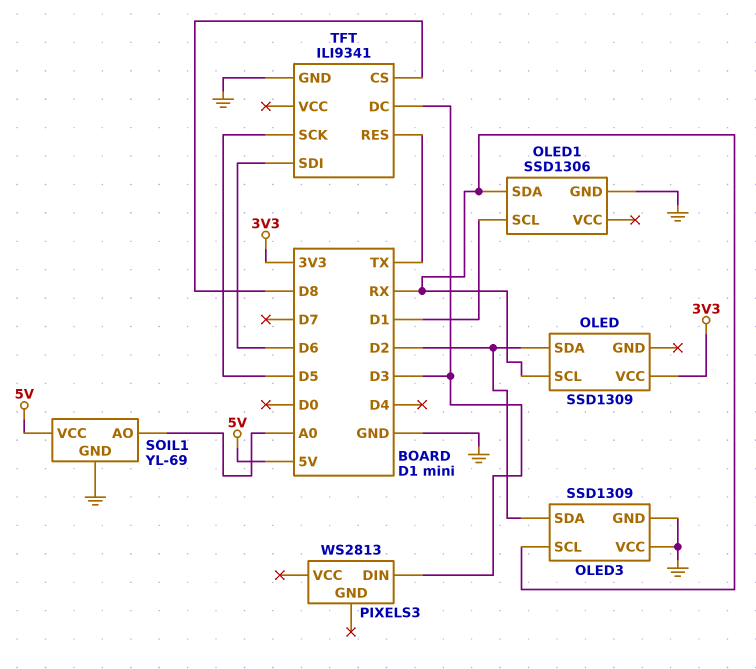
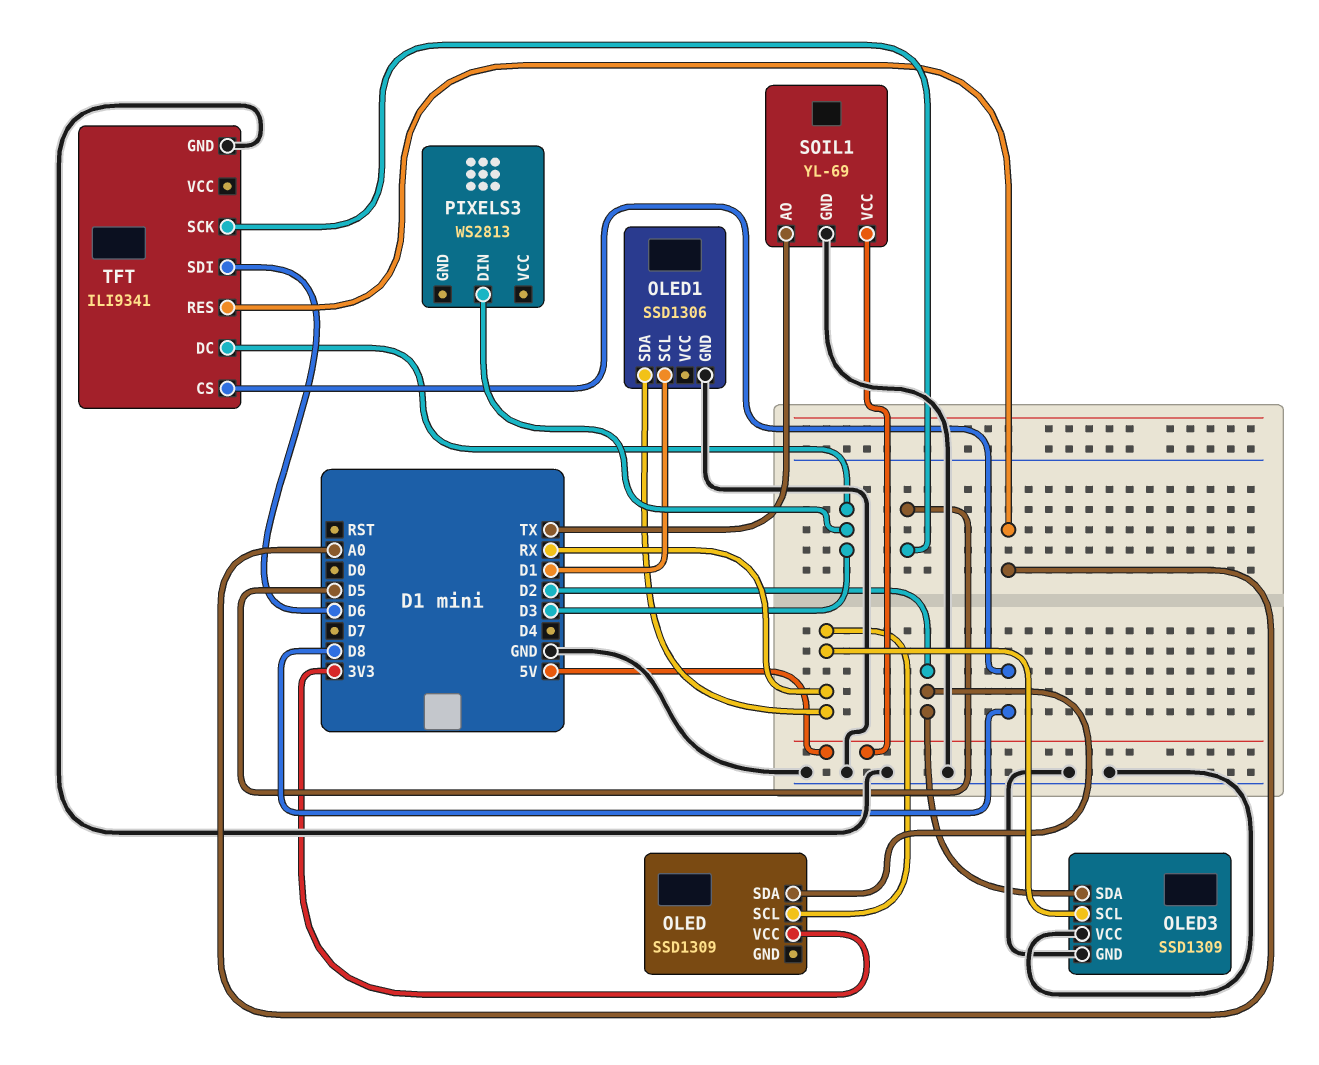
SOIL1 pin AO: A0 -> TX
TFT pin RES: TX -> A0

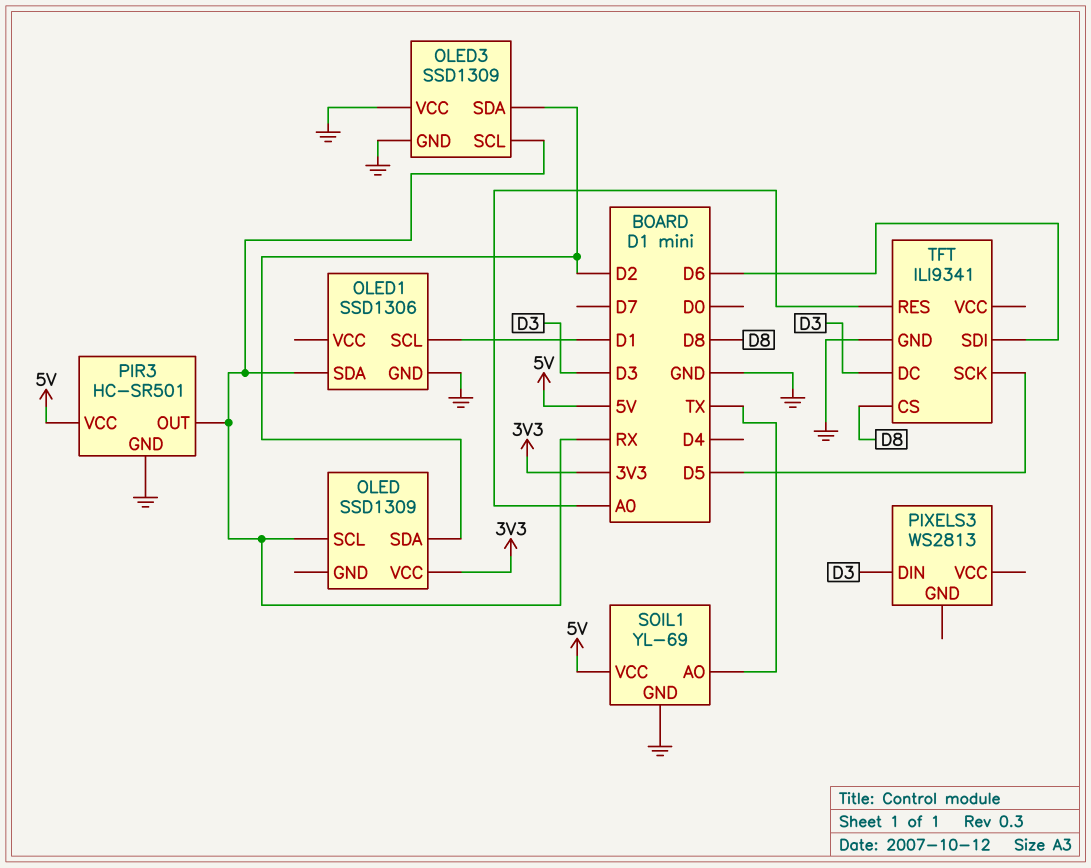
PIR3: none -> HC-SR501
PIR3 pin GND: none -> GND
PIR3 pin OUT: none -> RX
PIR3 pin VCC: none -> 5V

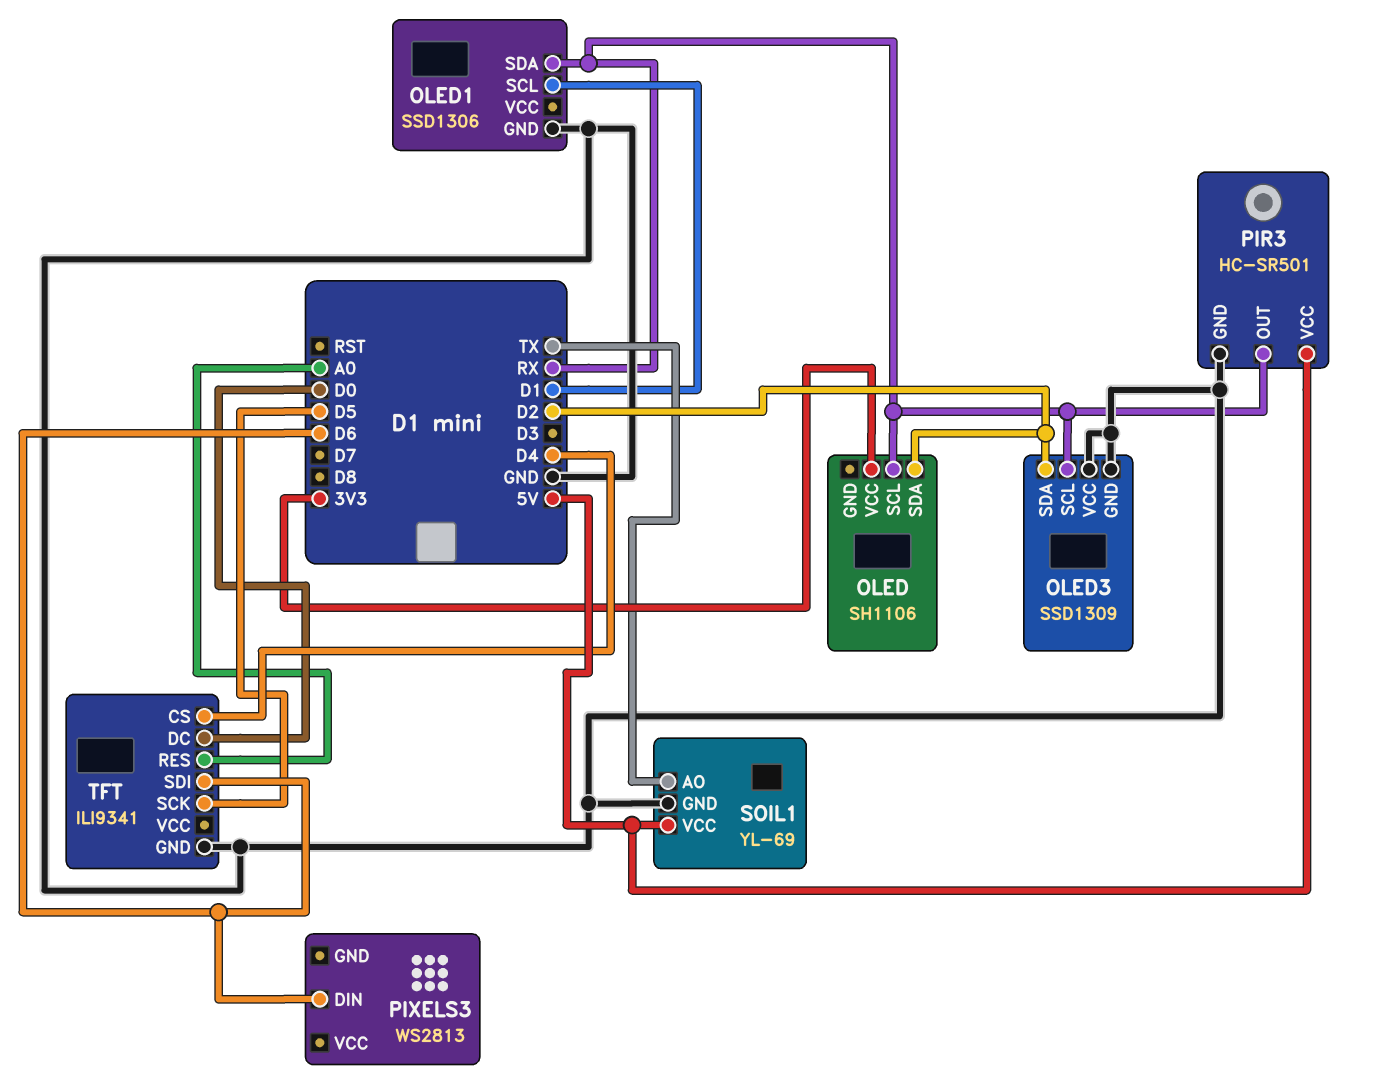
OLED: SSD1309 -> SH1106
PIXELS3 pin DIN: D3 -> D6
TFT pin CS: D8 -> D4
TFT pin DC: D3 -> D0

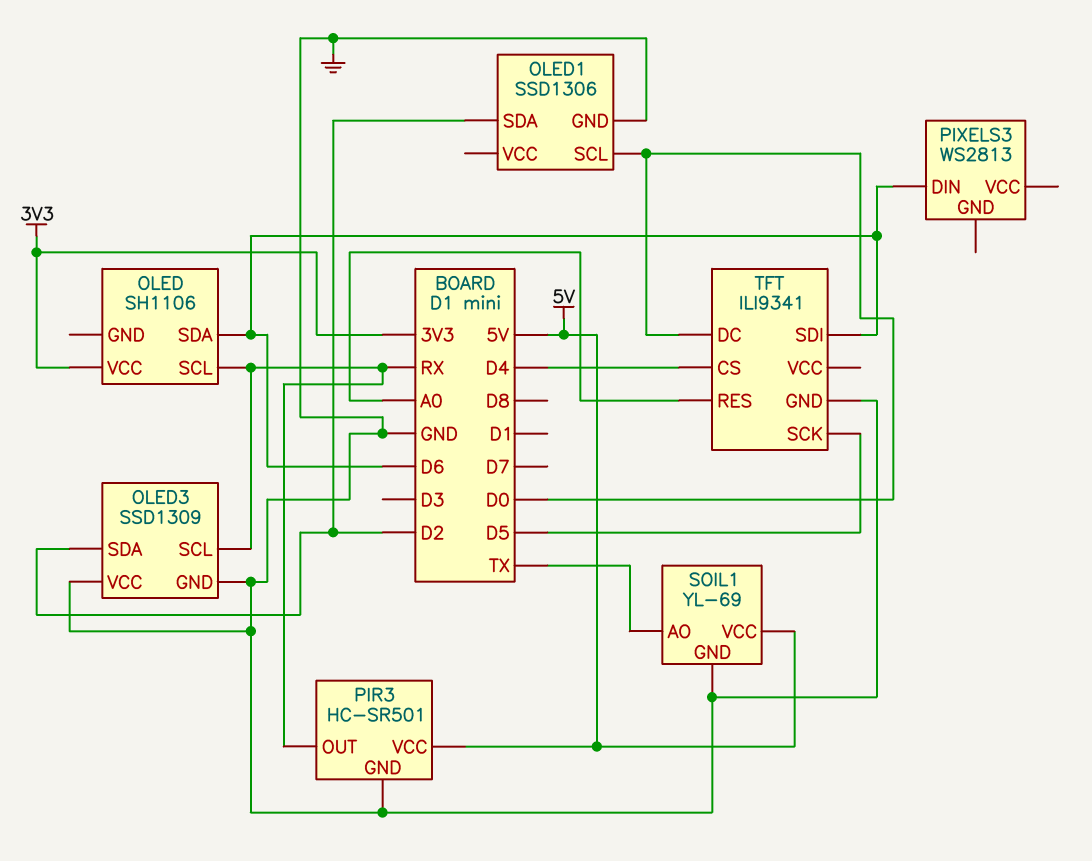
OLED pin SDA: D2 -> D6
OLED1 pin SCL: D1 -> D0
OLED1 pin SDA: RX -> D2

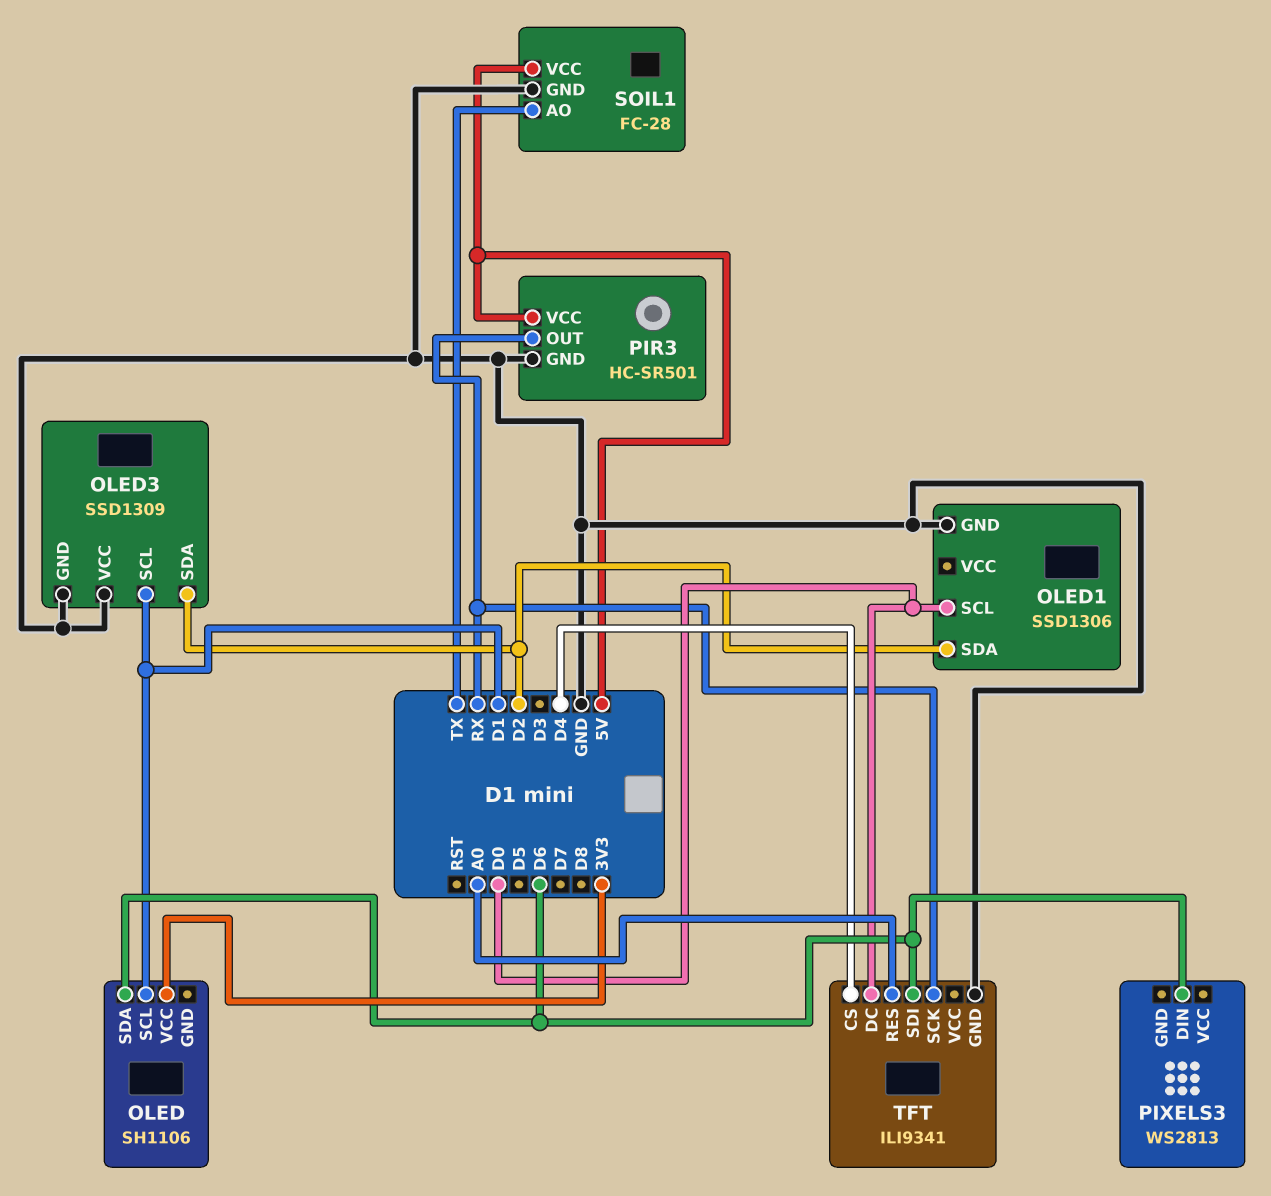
OLED pin SCL: RX -> D1
OLED3 pin SCL: RX -> D1
SOIL1: YL-69 -> FC-28
TFT pin SCK: D5 -> RX

